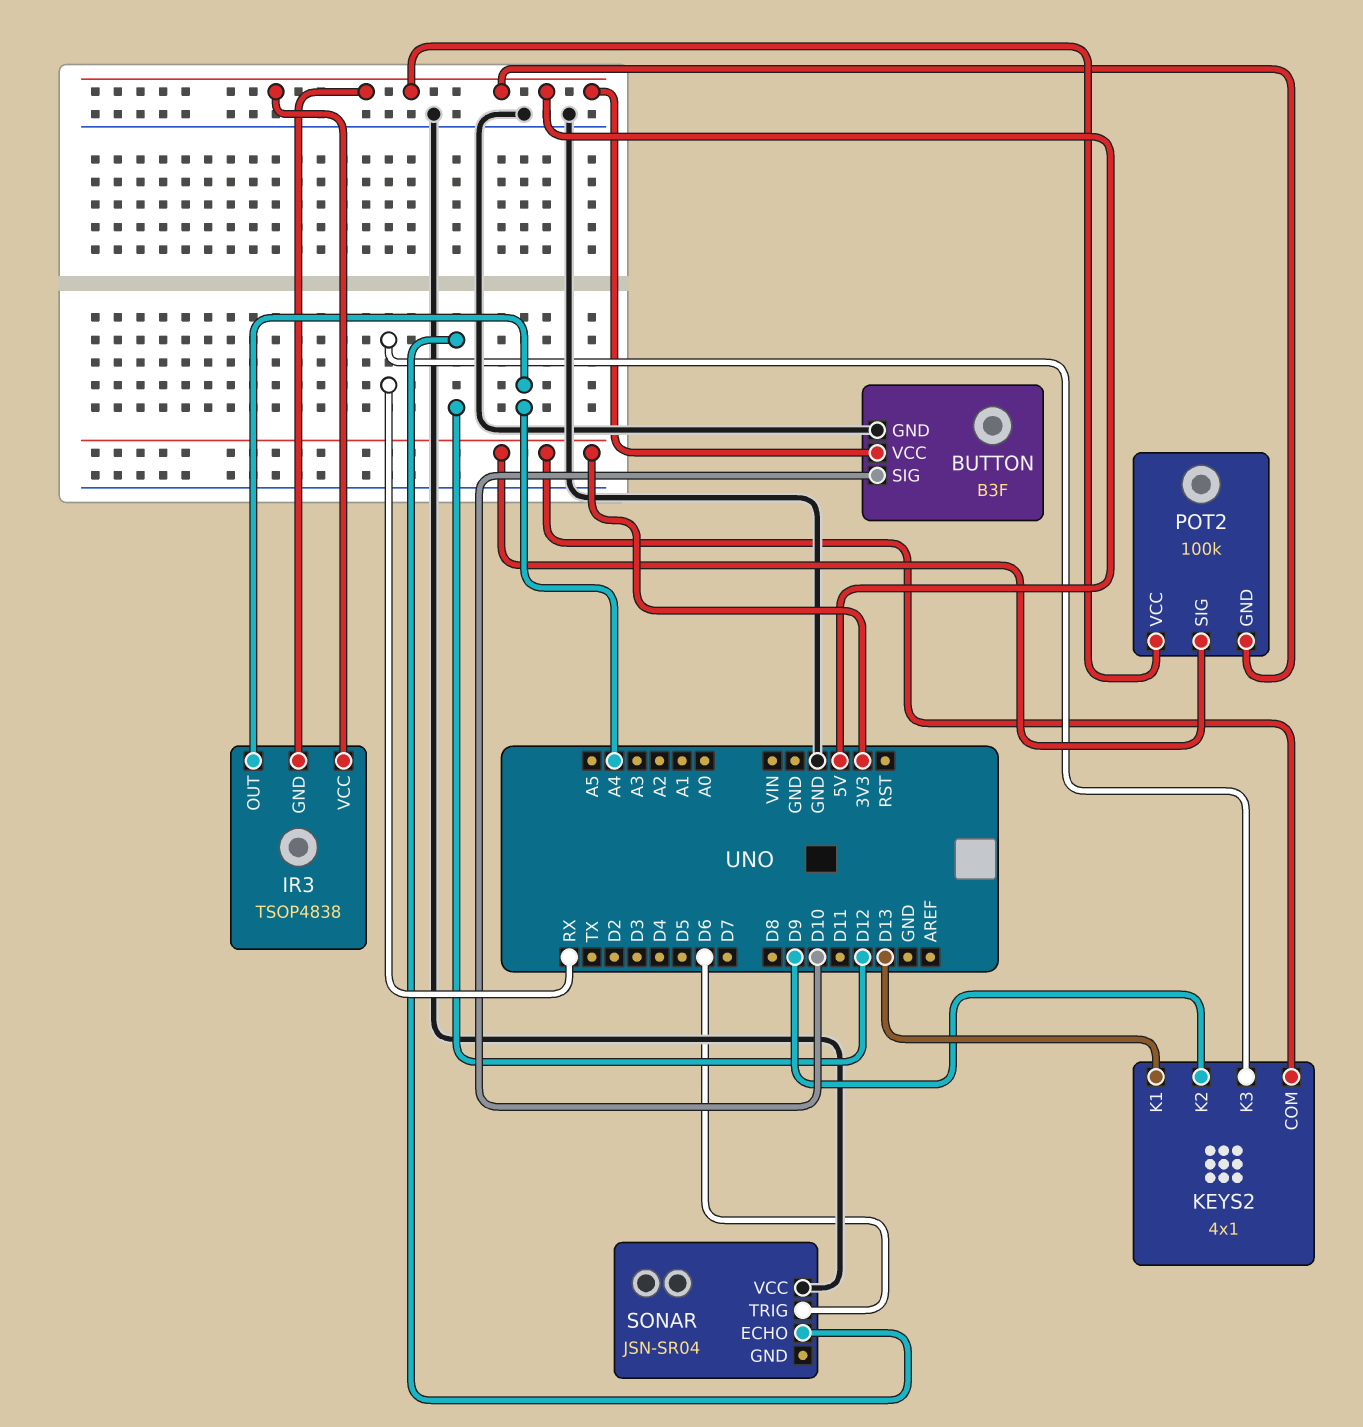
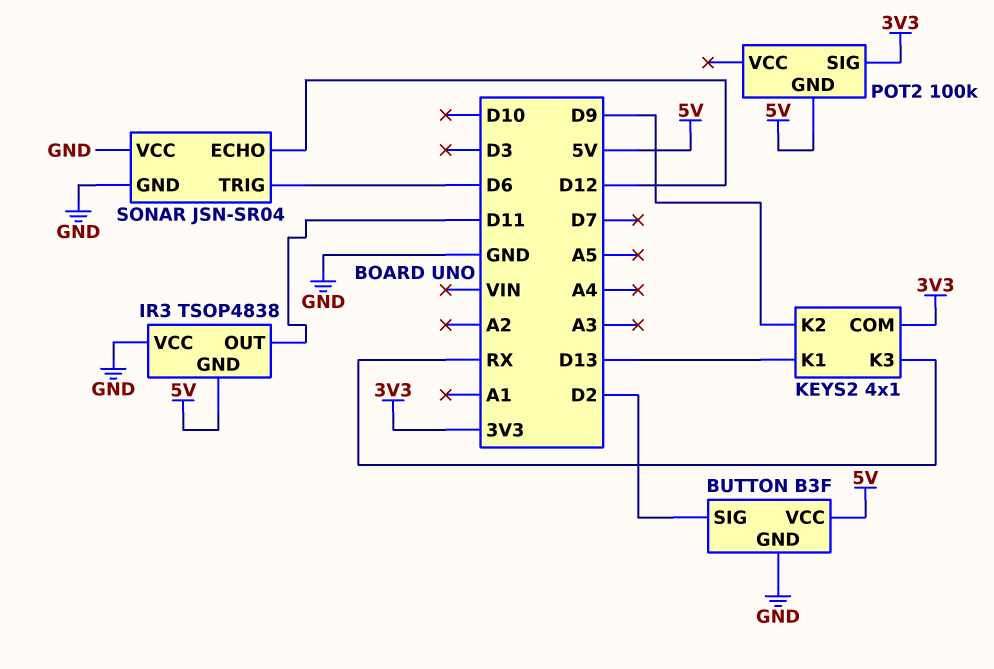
BUTTON pin SIG: D10 -> D2
IR3 pin OUT: A4 -> D11
IR3 pin VCC: 5V -> GND
POT2 pin VCC: 5V -> none
SONAR pin GND: none -> GND

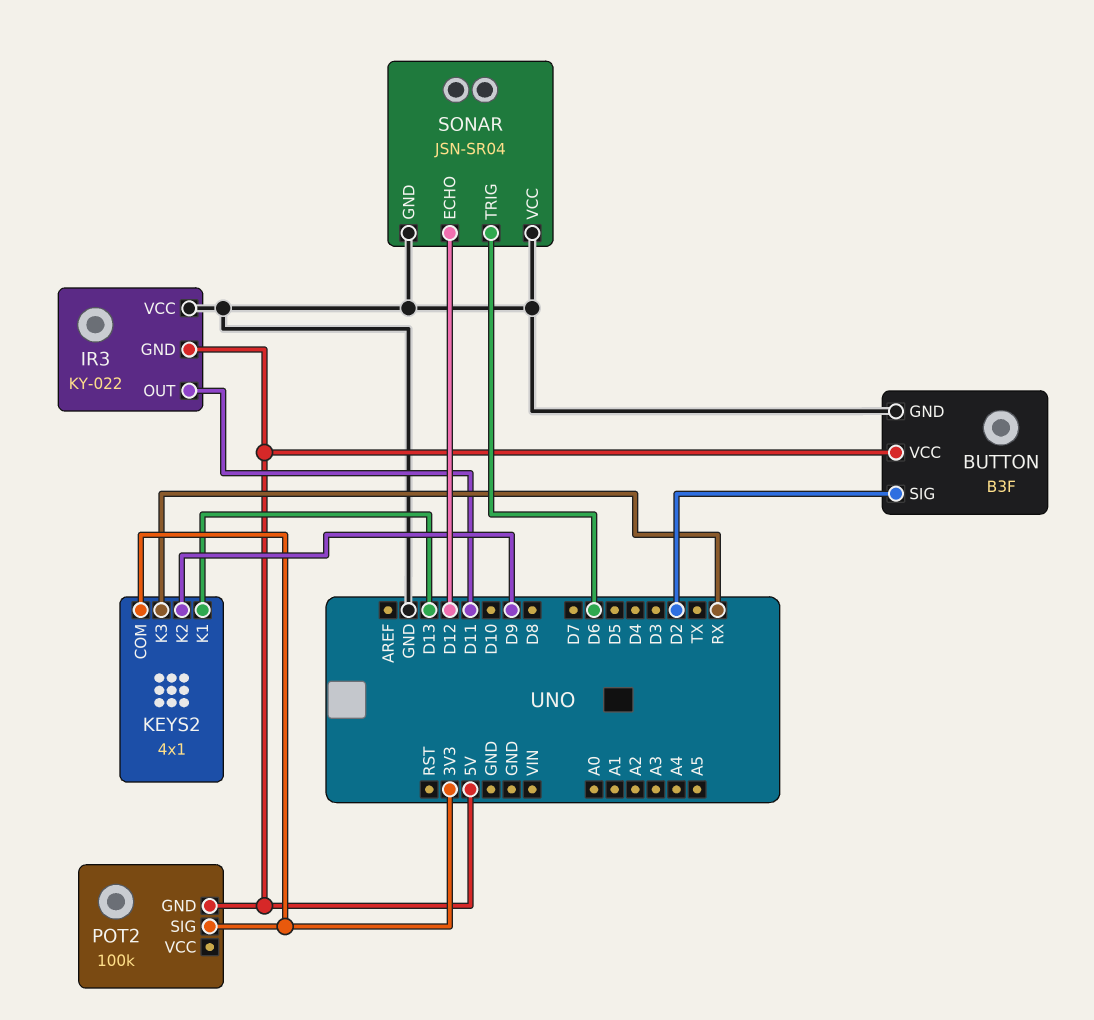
IR3: TSOP4838 -> KY-022

